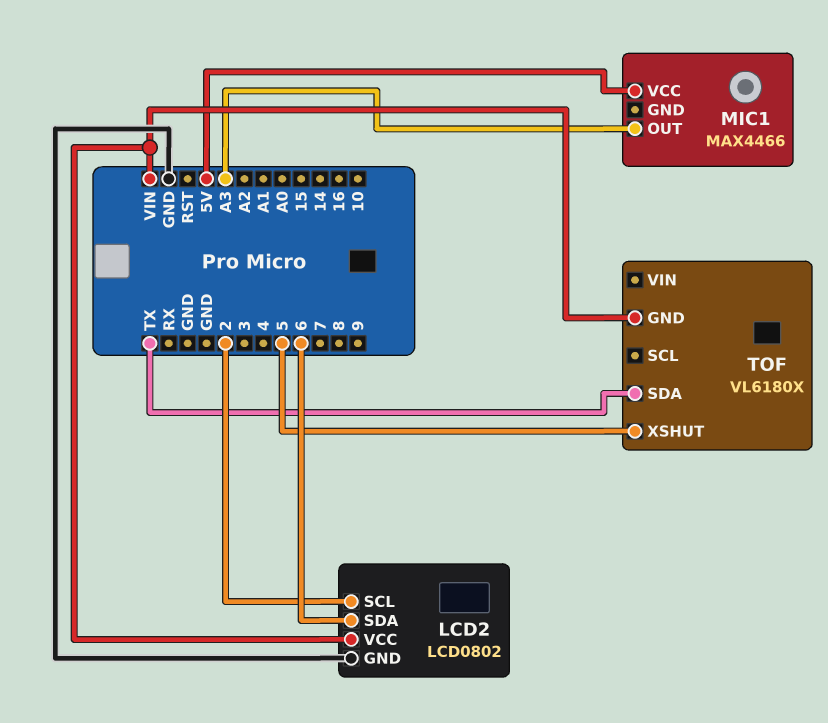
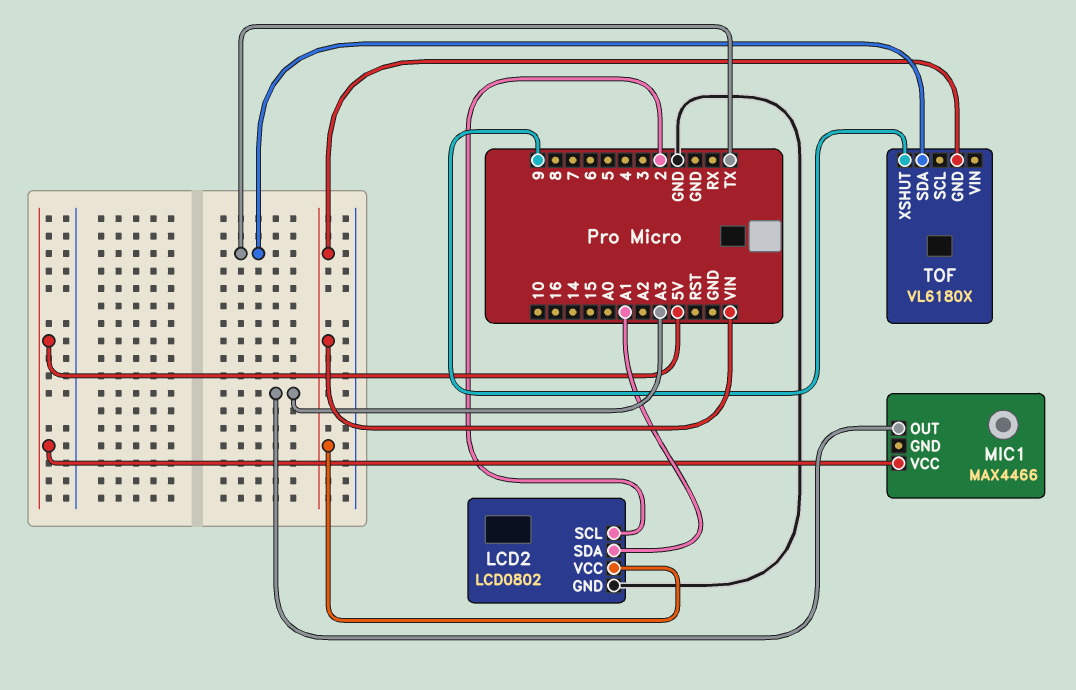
LCD2 pin SDA: 6 -> A1
TOF pin XSHUT: 5 -> 9

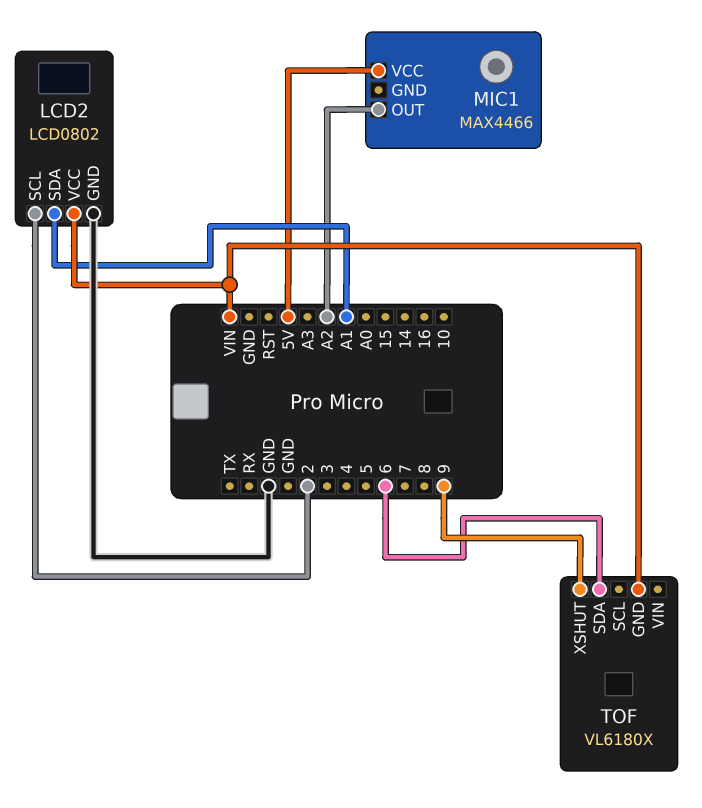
MIC1 pin OUT: A3 -> A2
TOF pin SDA: TX -> 6

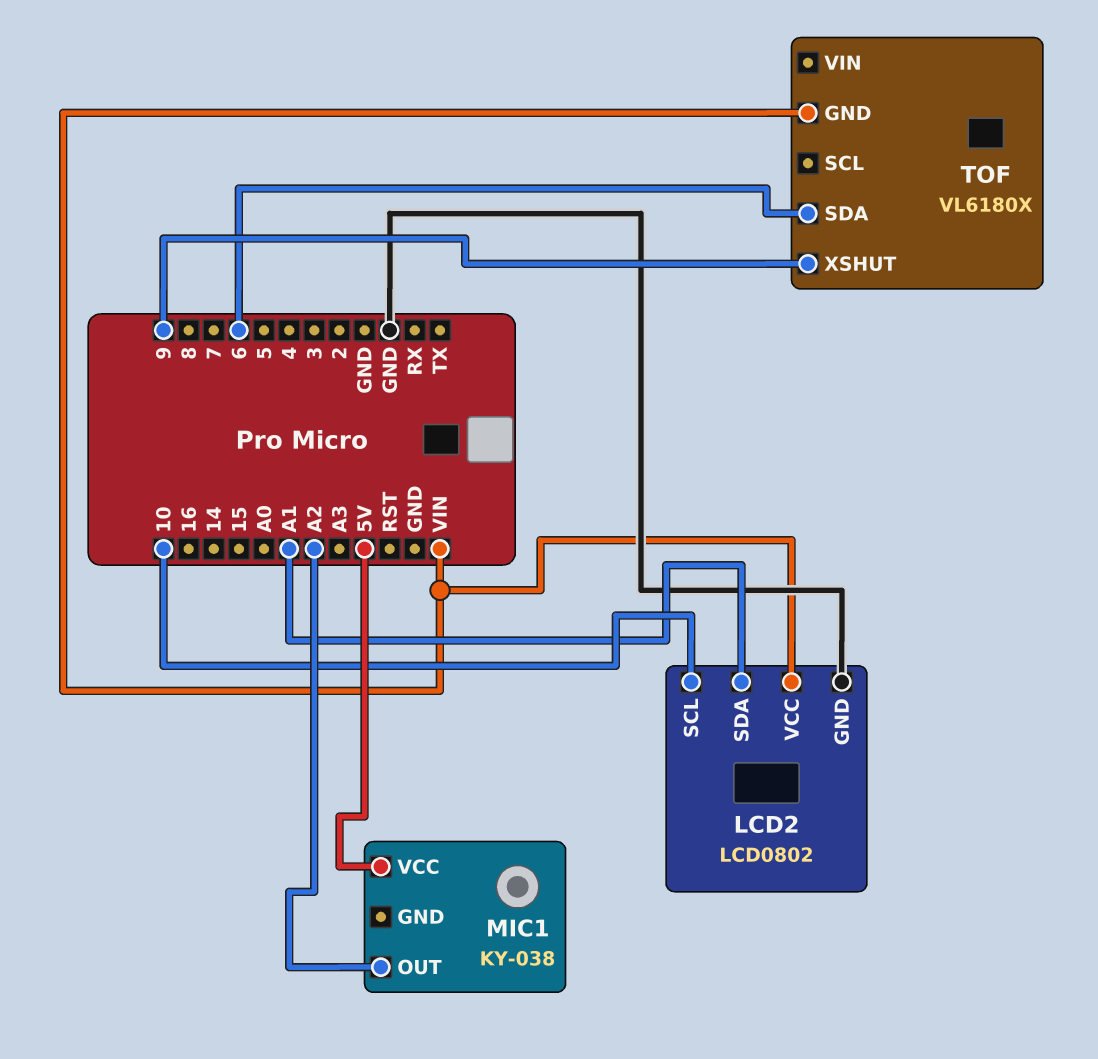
LCD2 pin SCL: 2 -> 10
MIC1: MAX4466 -> KY-038

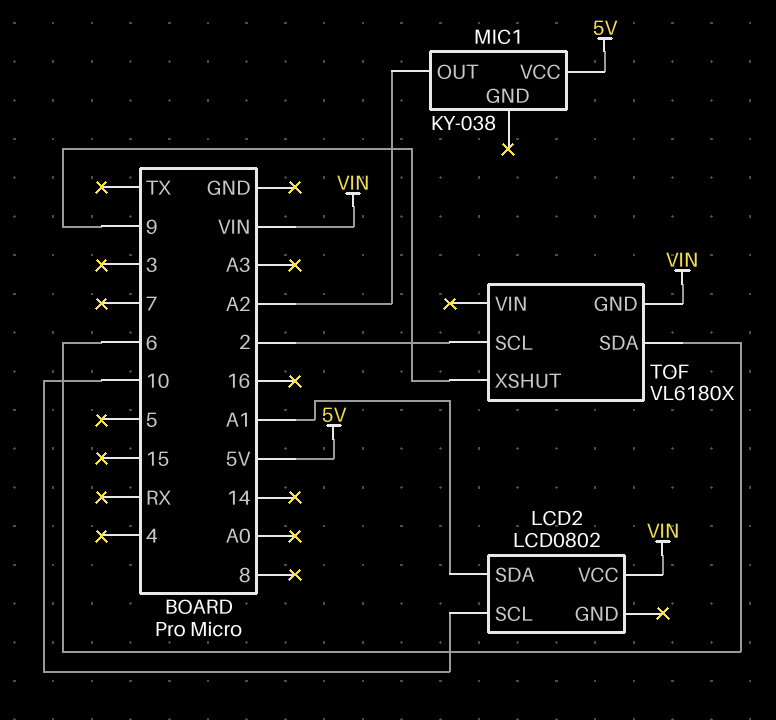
LCD2 pin GND: GND -> none
TOF pin SCL: none -> 2

